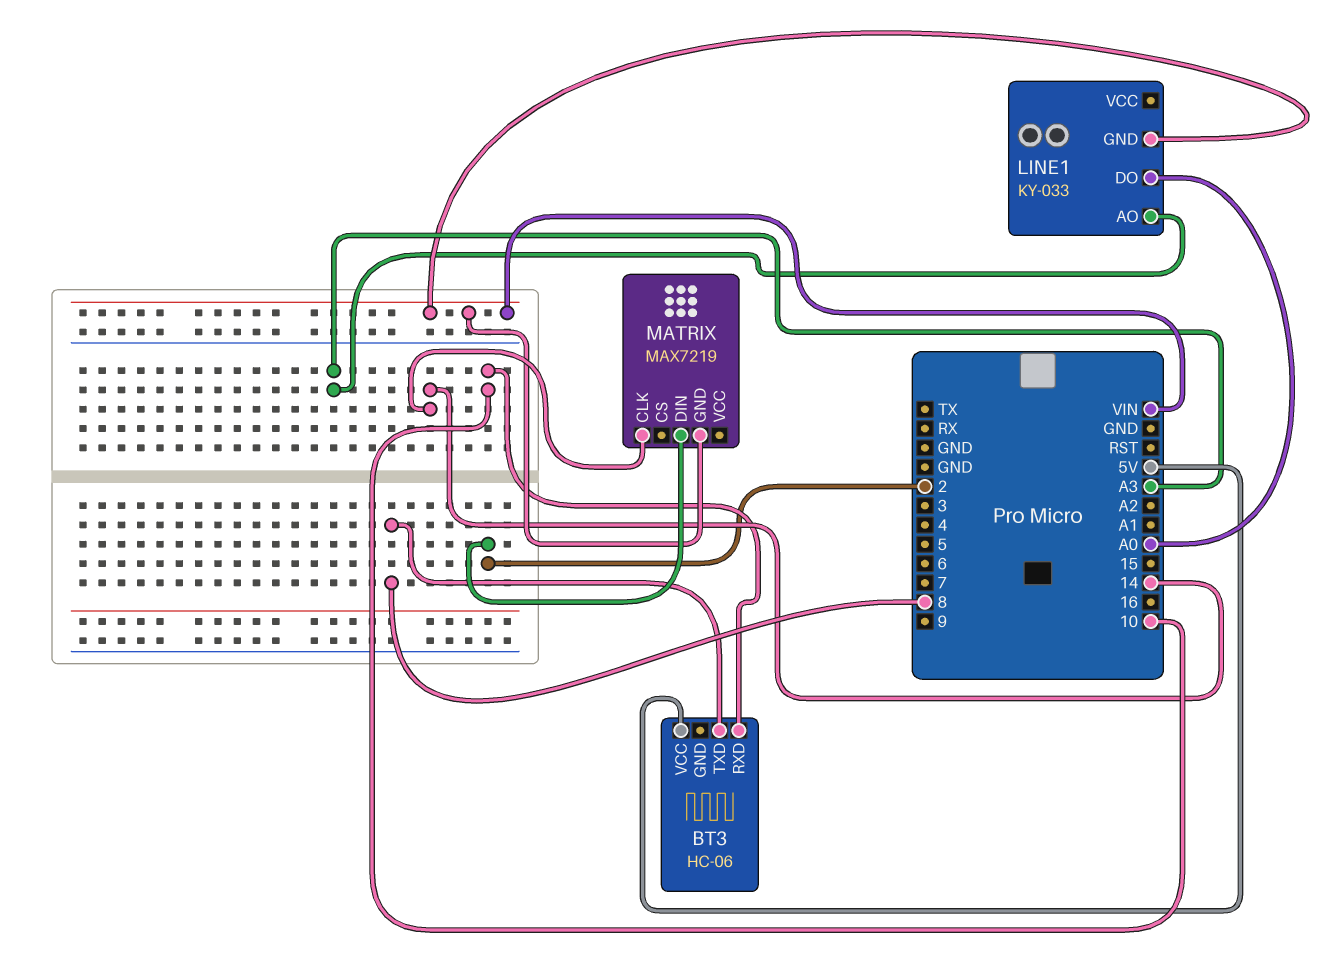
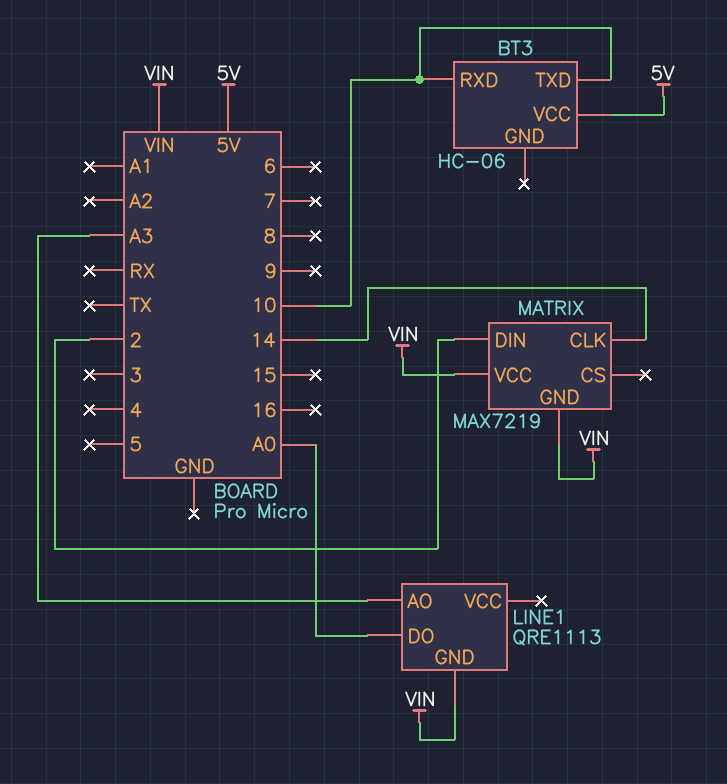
BT3 pin TXD: 8 -> 10
LINE1: KY-033 -> QRE1113
MATRIX pin VCC: none -> VIN

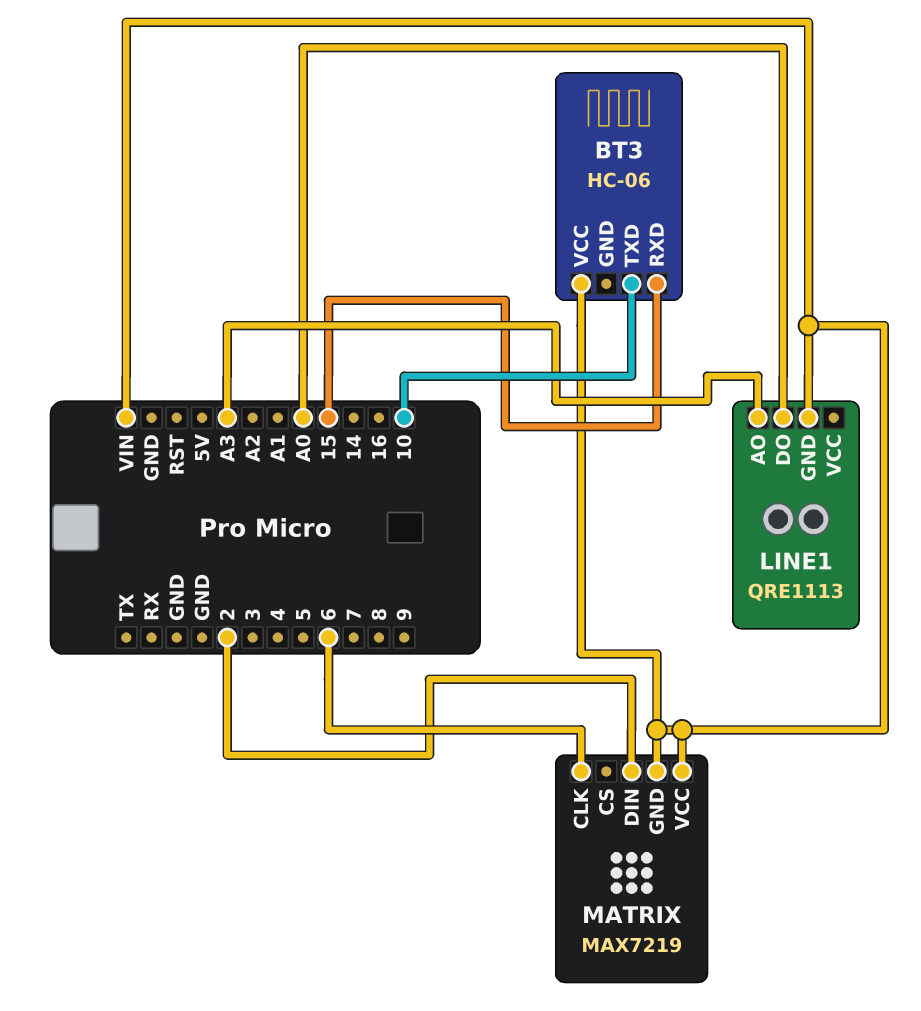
BT3 pin RXD: 10 -> 15
BT3 pin VCC: 5V -> VIN
MATRIX pin CLK: 14 -> 6

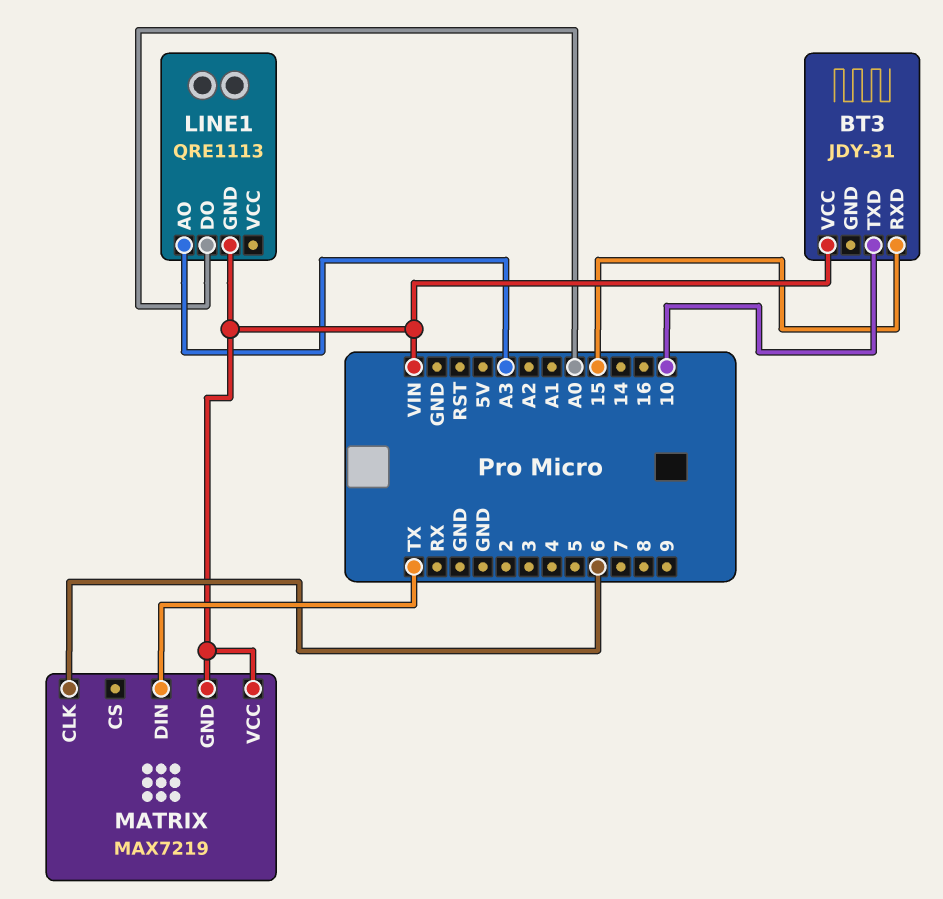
BT3: HC-06 -> JDY-31
MATRIX pin DIN: 2 -> TX

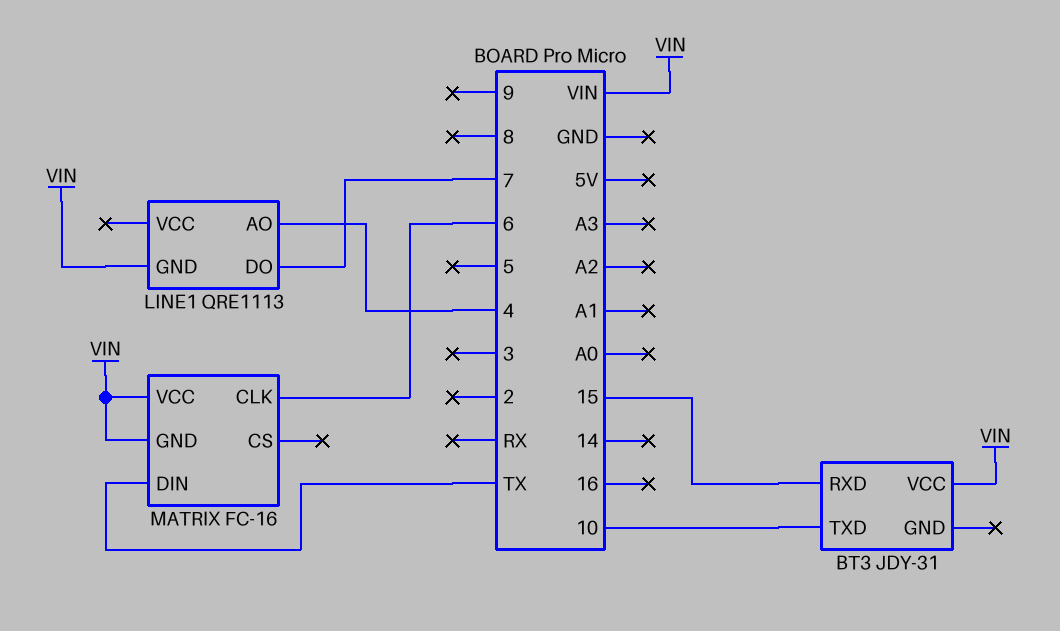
LINE1 pin AO: A3 -> 4
LINE1 pin DO: A0 -> 7
MATRIX: MAX7219 -> FC-16

